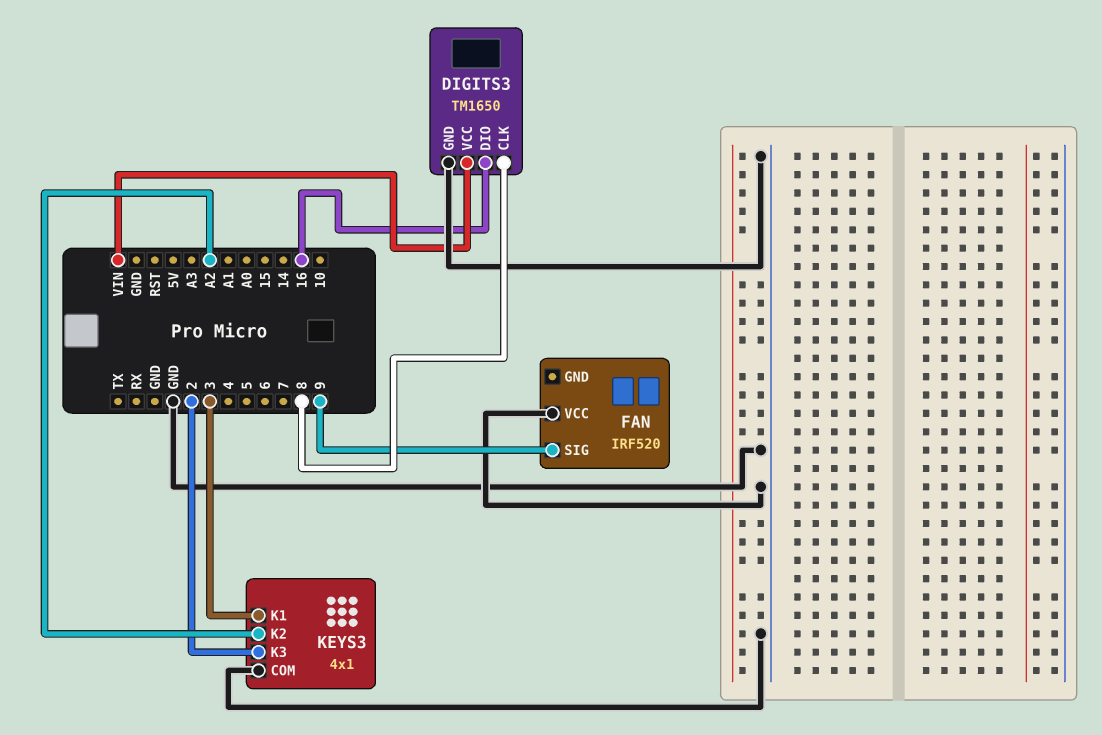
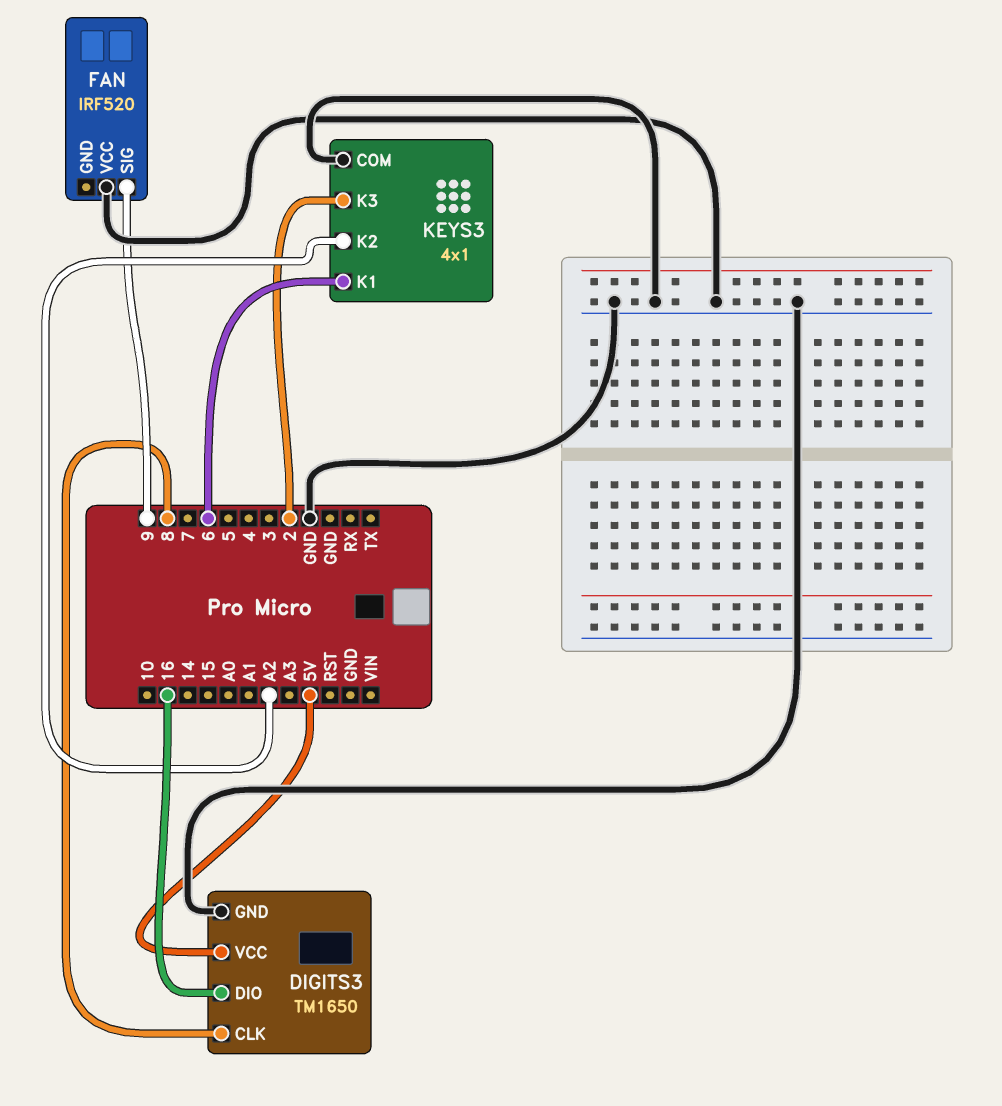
DIGITS3 pin VCC: VIN -> 5V
KEYS3 pin K1: 3 -> 6

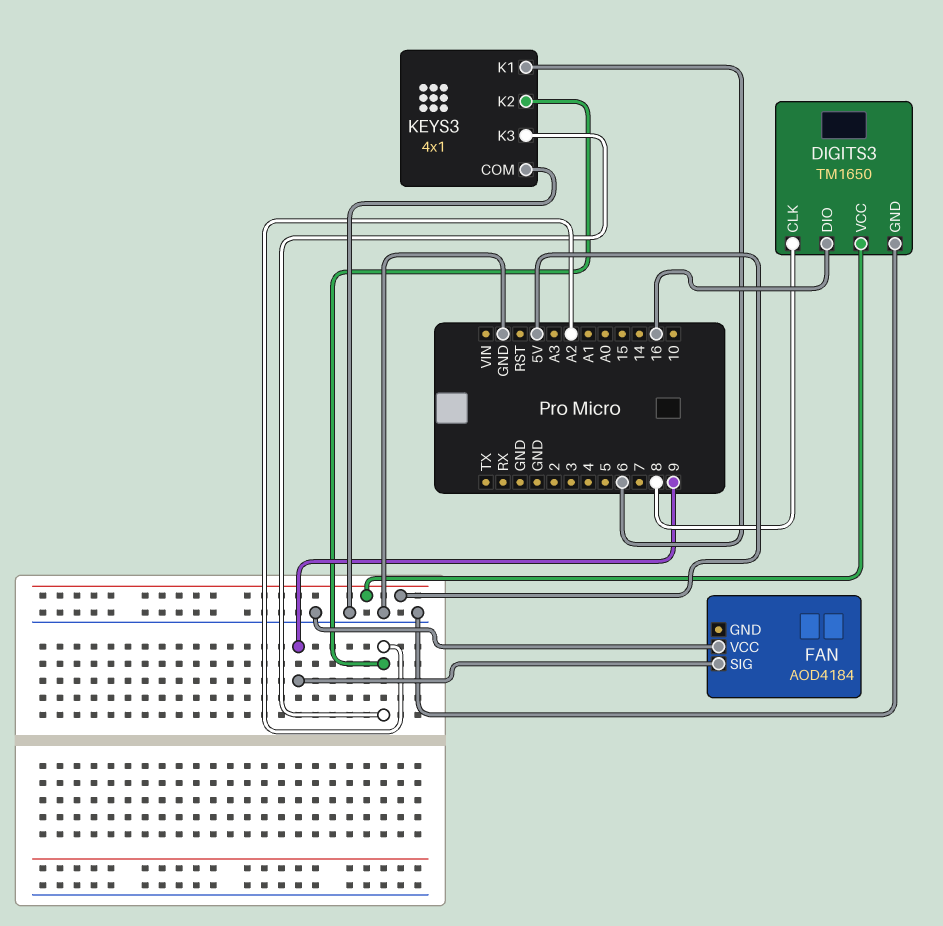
FAN: IRF520 -> AOD4184
KEYS3 pin K3: 2 -> A2

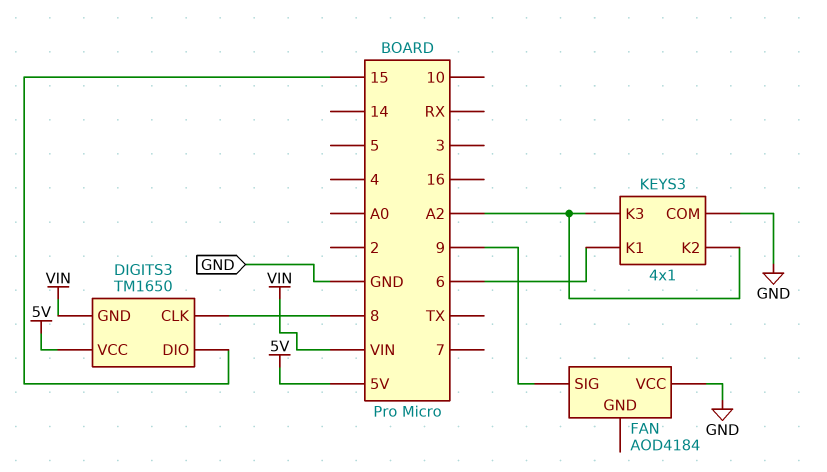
DIGITS3 pin DIO: 16 -> 15
DIGITS3 pin GND: GND -> VIN

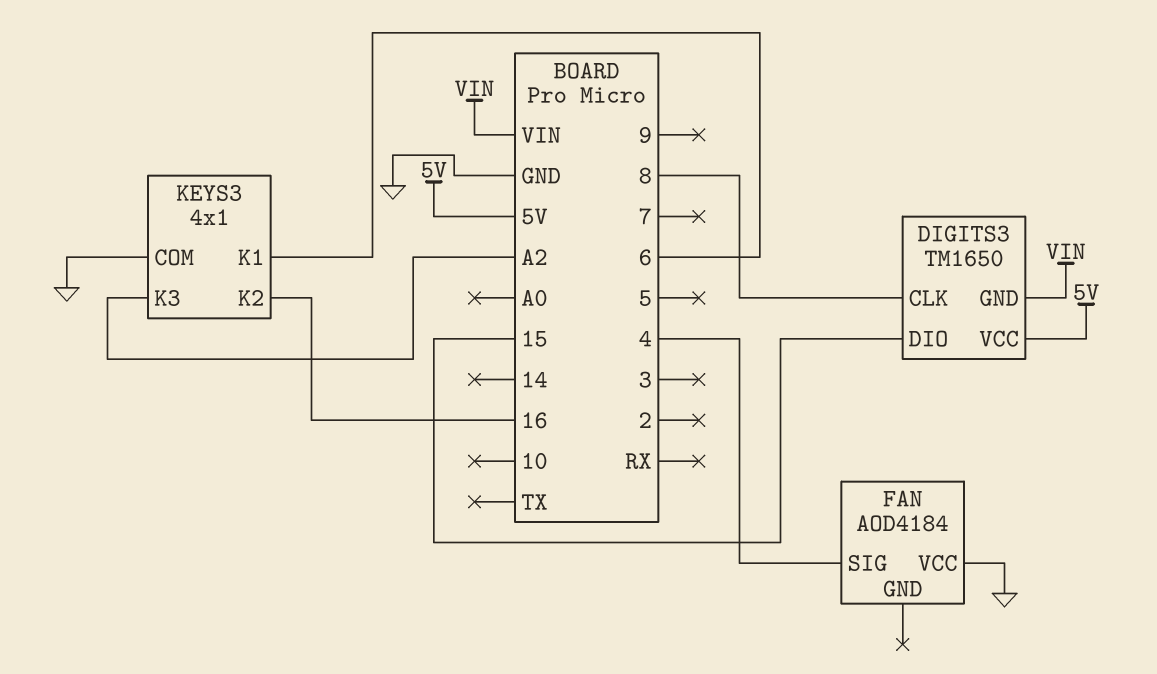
FAN pin SIG: 9 -> 4
KEYS3 pin K2: A2 -> 16

